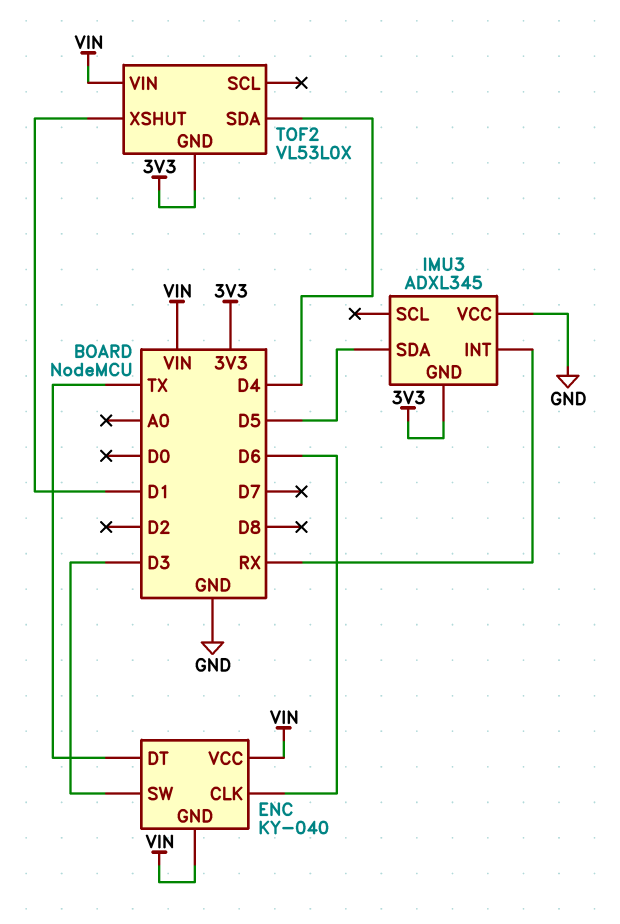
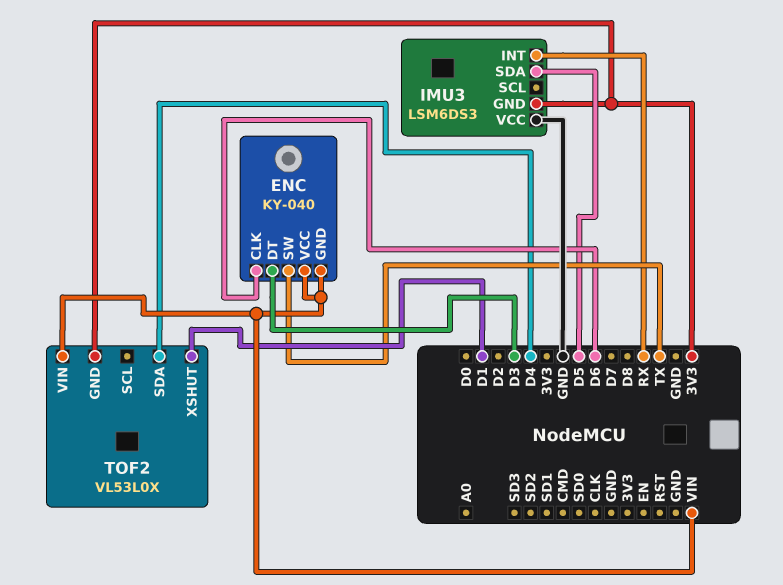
ENC pin DT: TX -> D3
ENC pin SW: D3 -> TX
IMU3: ADXL345 -> LSM6DS3

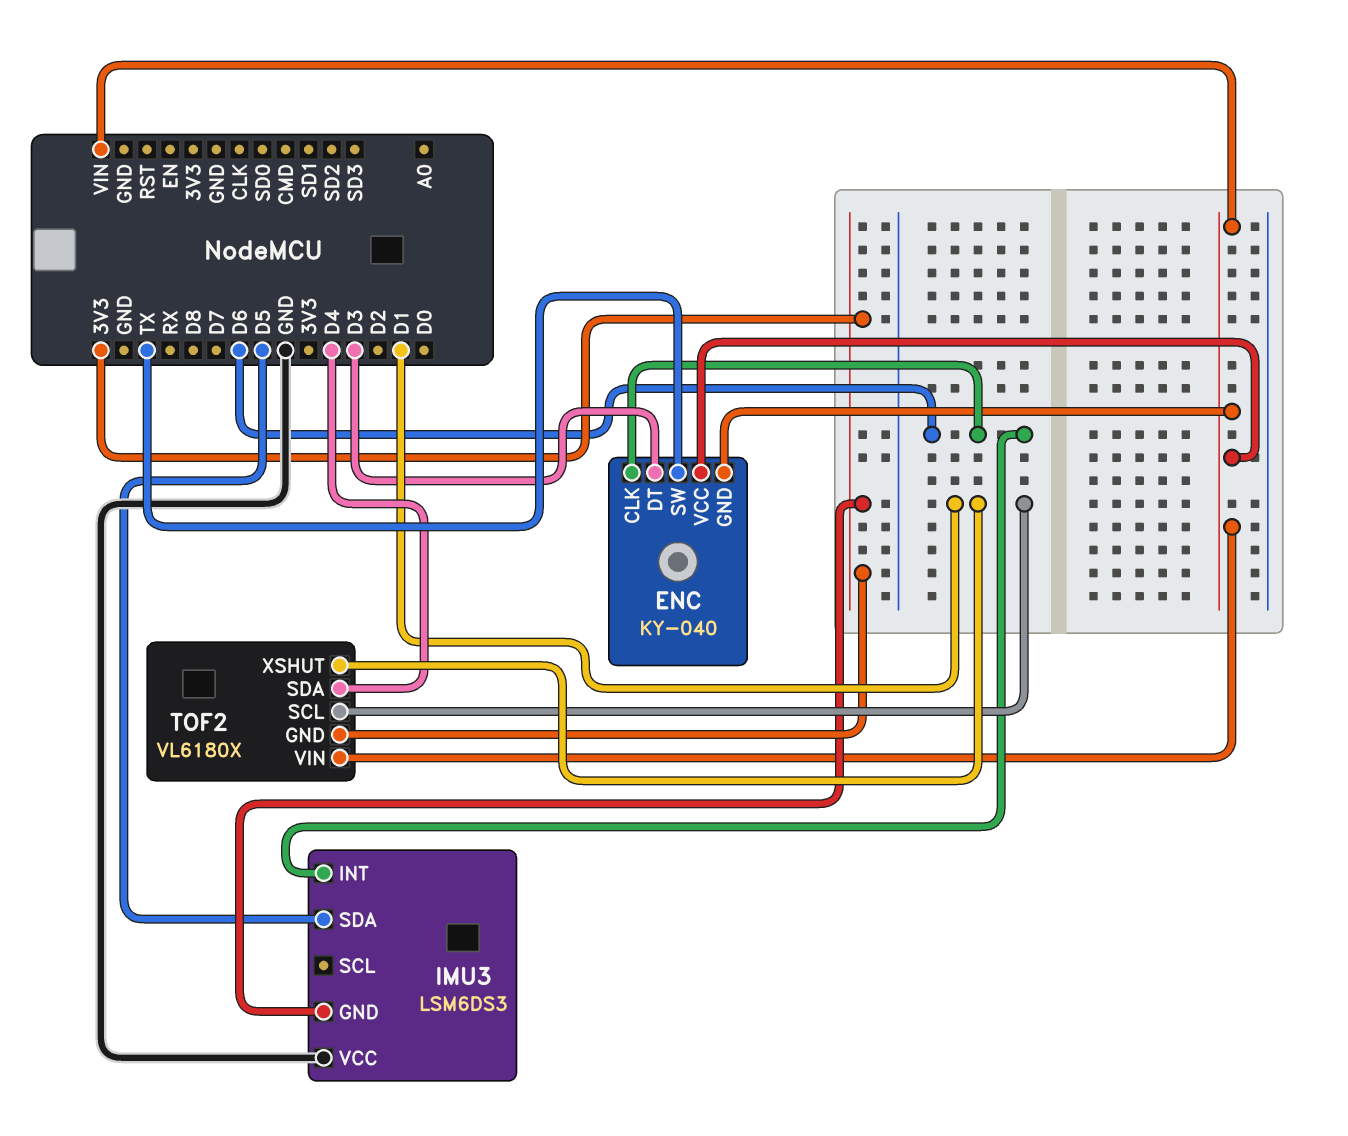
IMU3 pin INT: RX -> D6
TOF2: VL53L0X -> VL6180X
TOF2 pin SCL: none -> D1

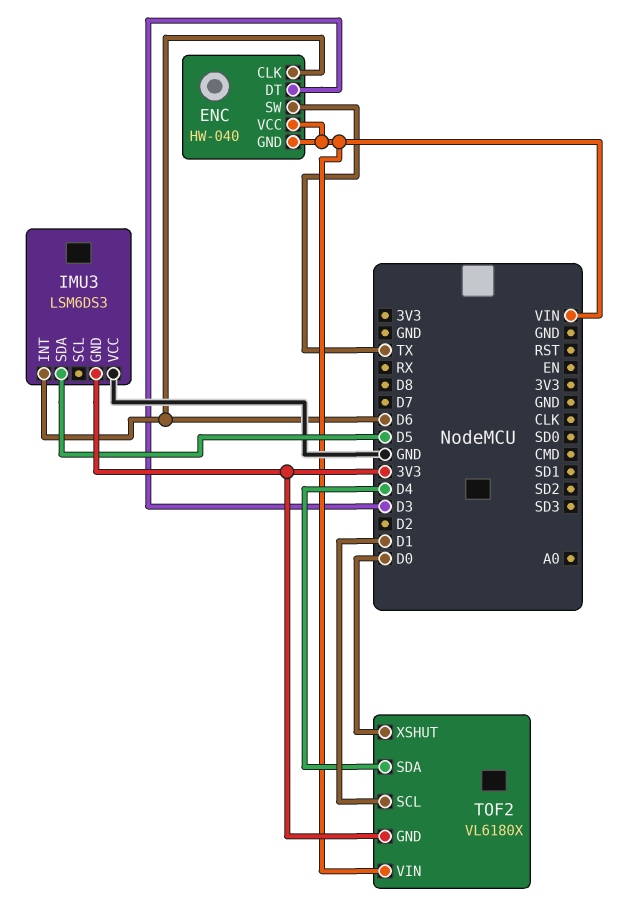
ENC: KY-040 -> HW-040
TOF2 pin XSHUT: D1 -> D0

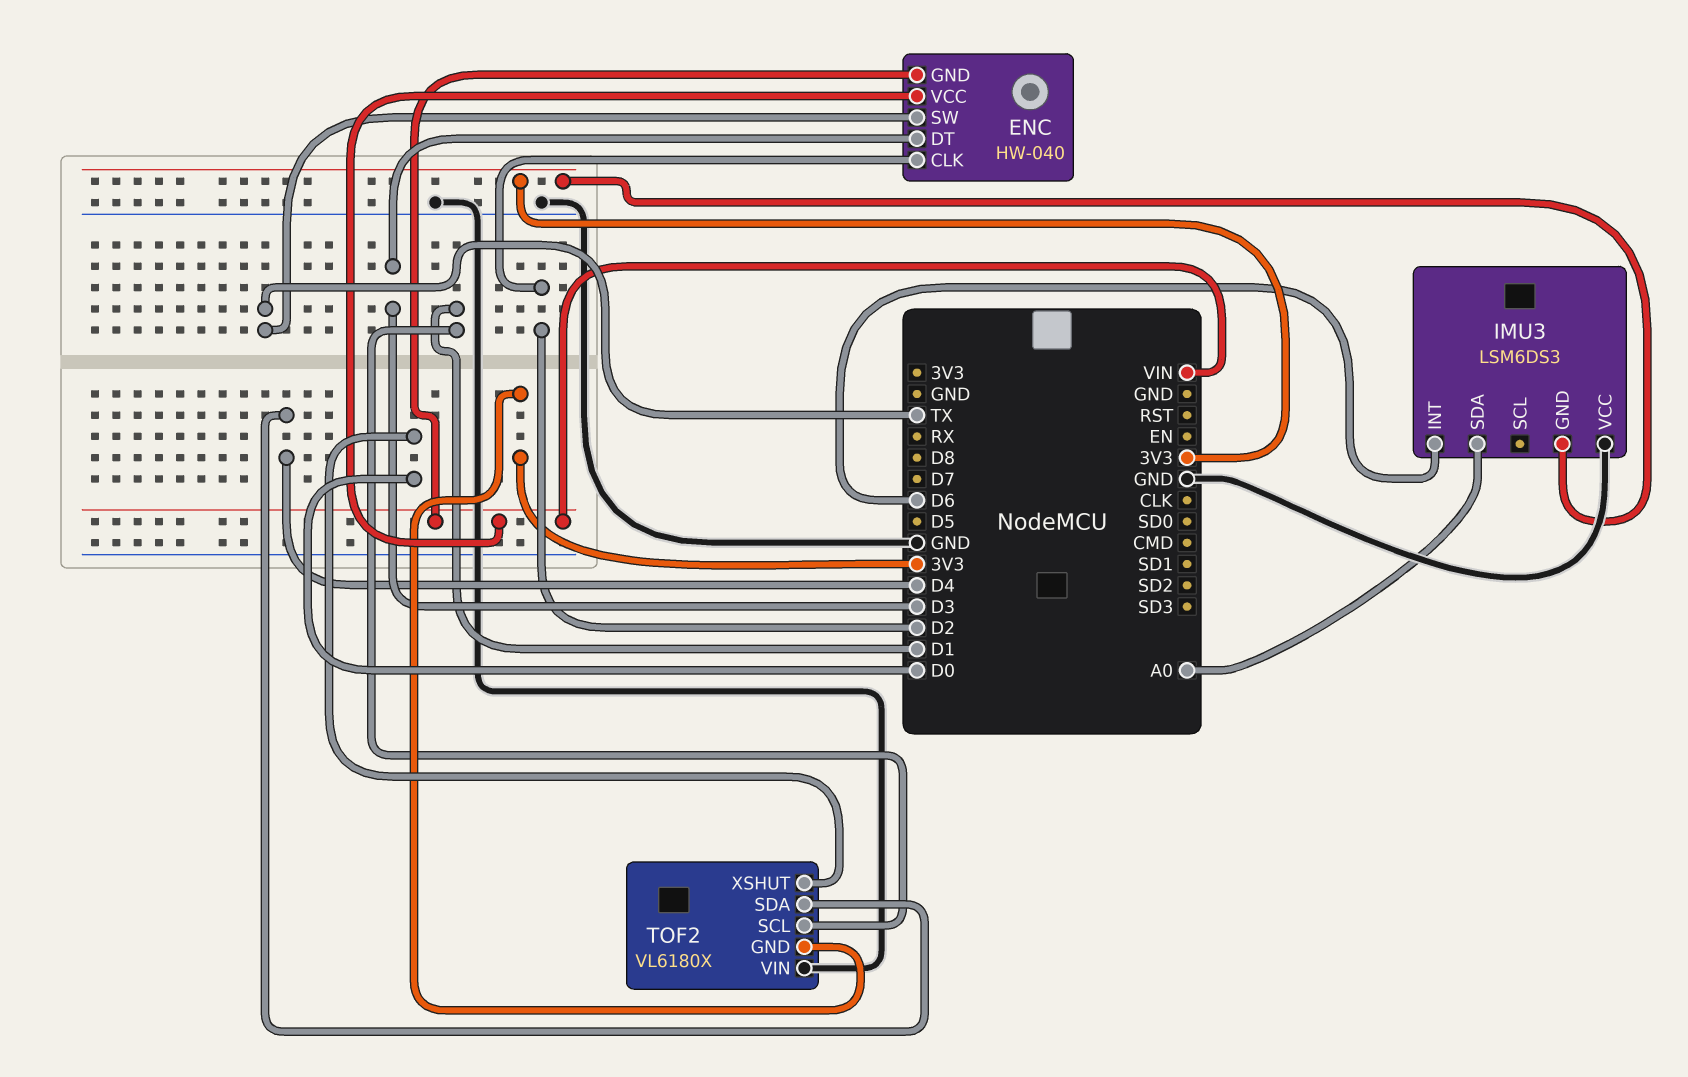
ENC pin CLK: D6 -> D2
IMU3 pin SDA: D5 -> A0
TOF2 pin VIN: VIN -> GND

